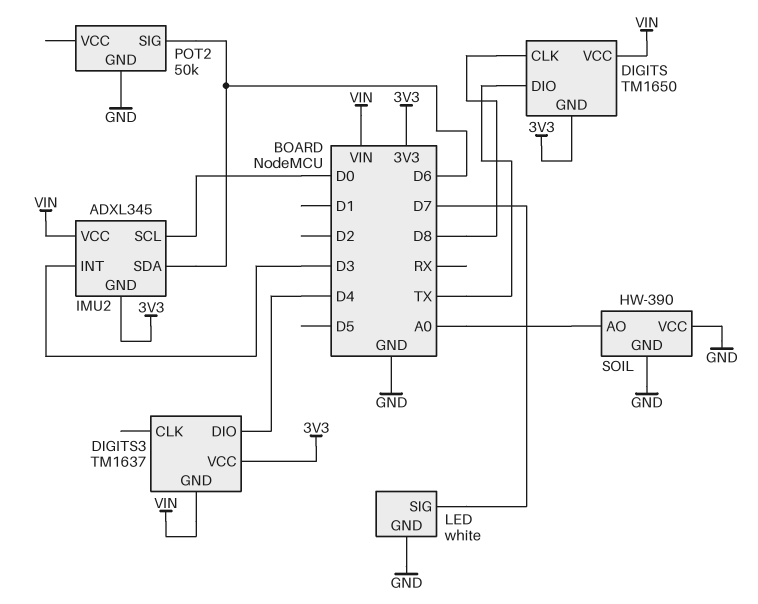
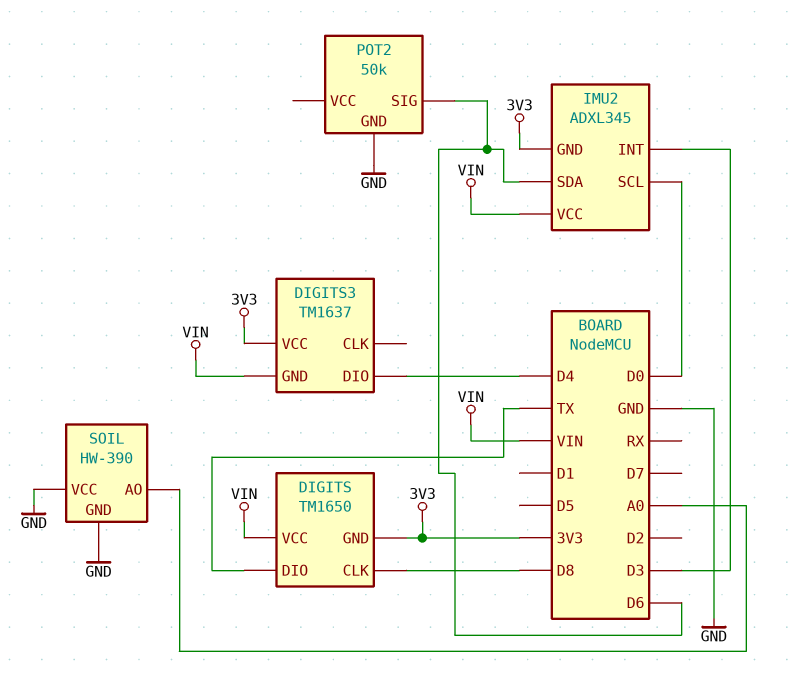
LED: white -> none
LED pin GND: GND -> none
LED pin SIG: D7 -> none

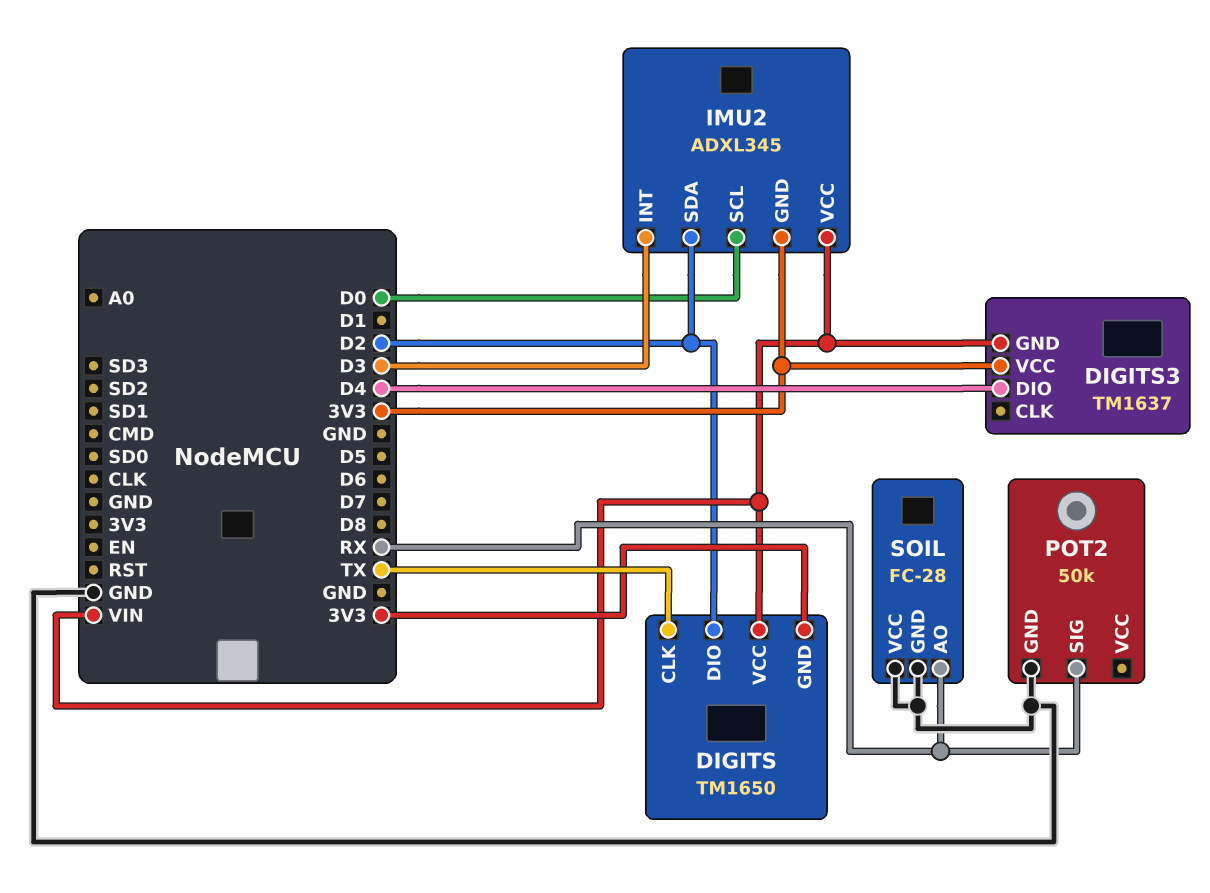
DIGITS pin CLK: D8 -> TX
DIGITS pin DIO: TX -> D2
IMU2 pin SDA: D6 -> D2
POT2 pin SIG: D6 -> RX
SOIL: HW-390 -> FC-28
SOIL pin AO: A0 -> RX

